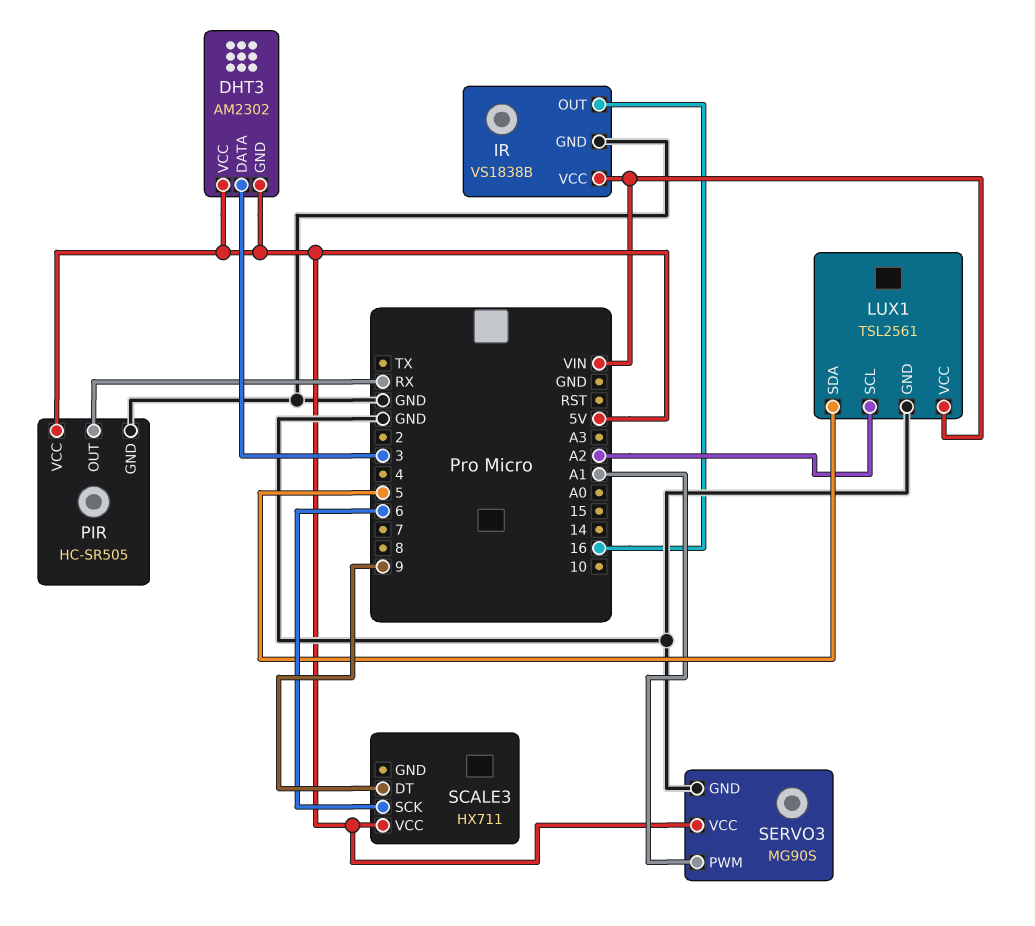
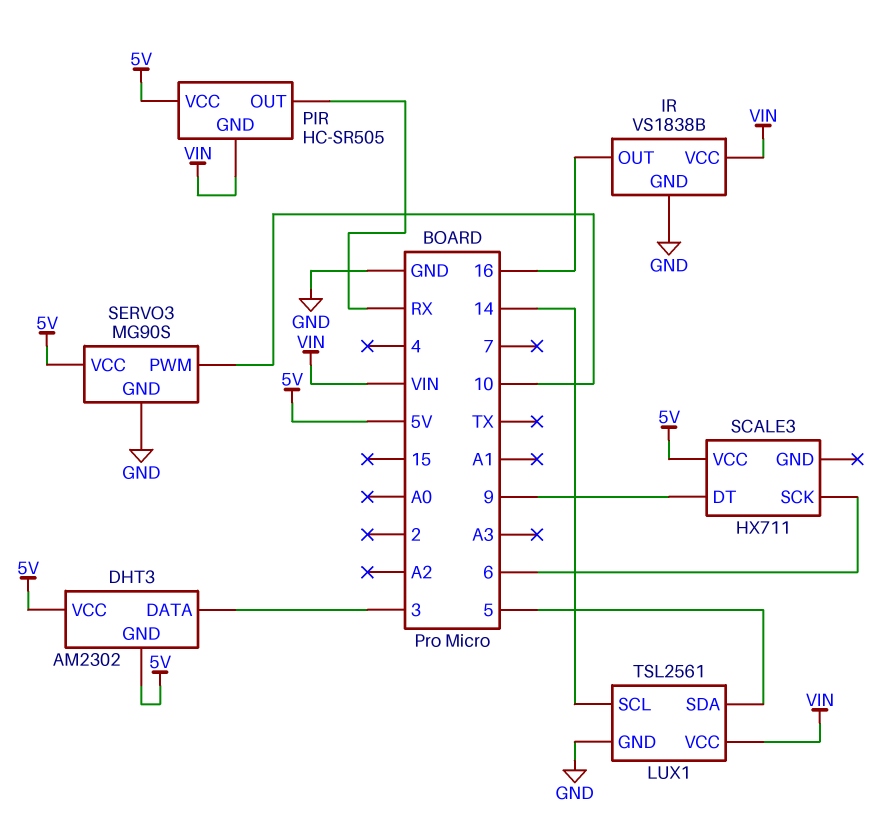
LUX1 pin SCL: A2 -> 14
PIR pin GND: GND -> VIN
SERVO3 pin PWM: A1 -> 10

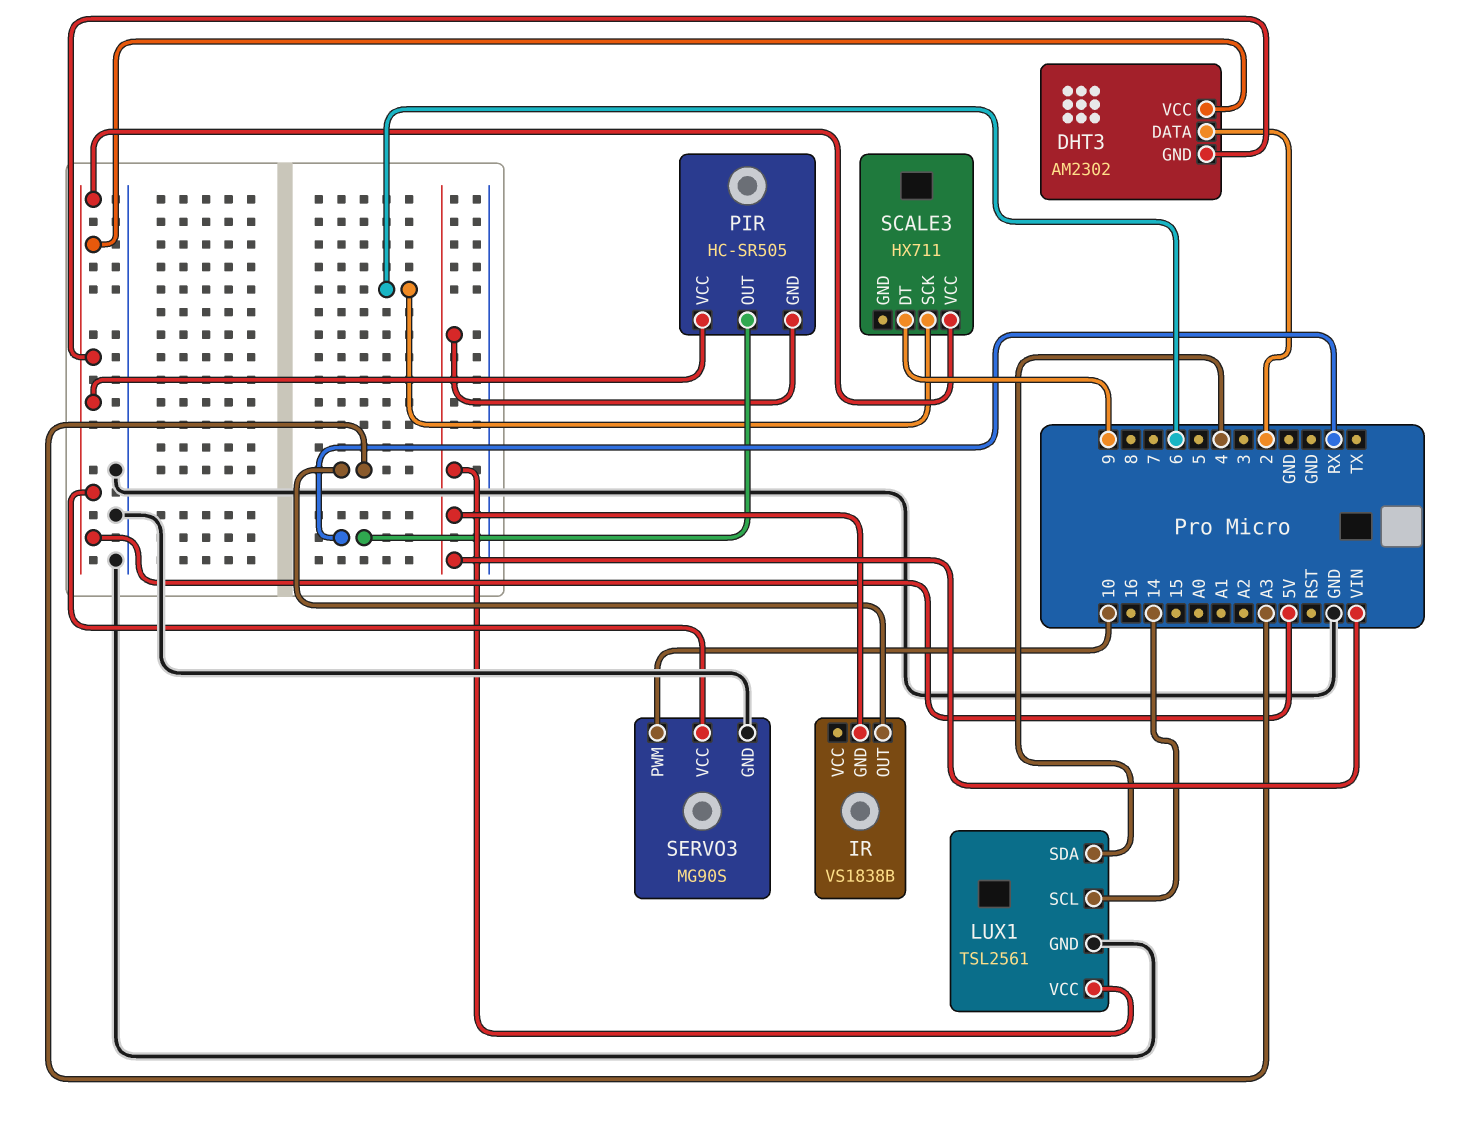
DHT3 pin DATA: 3 -> 2
IR pin GND: GND -> VIN
IR pin OUT: 16 -> A3
IR pin VCC: VIN -> none
LUX1 pin SDA: 5 -> 4

